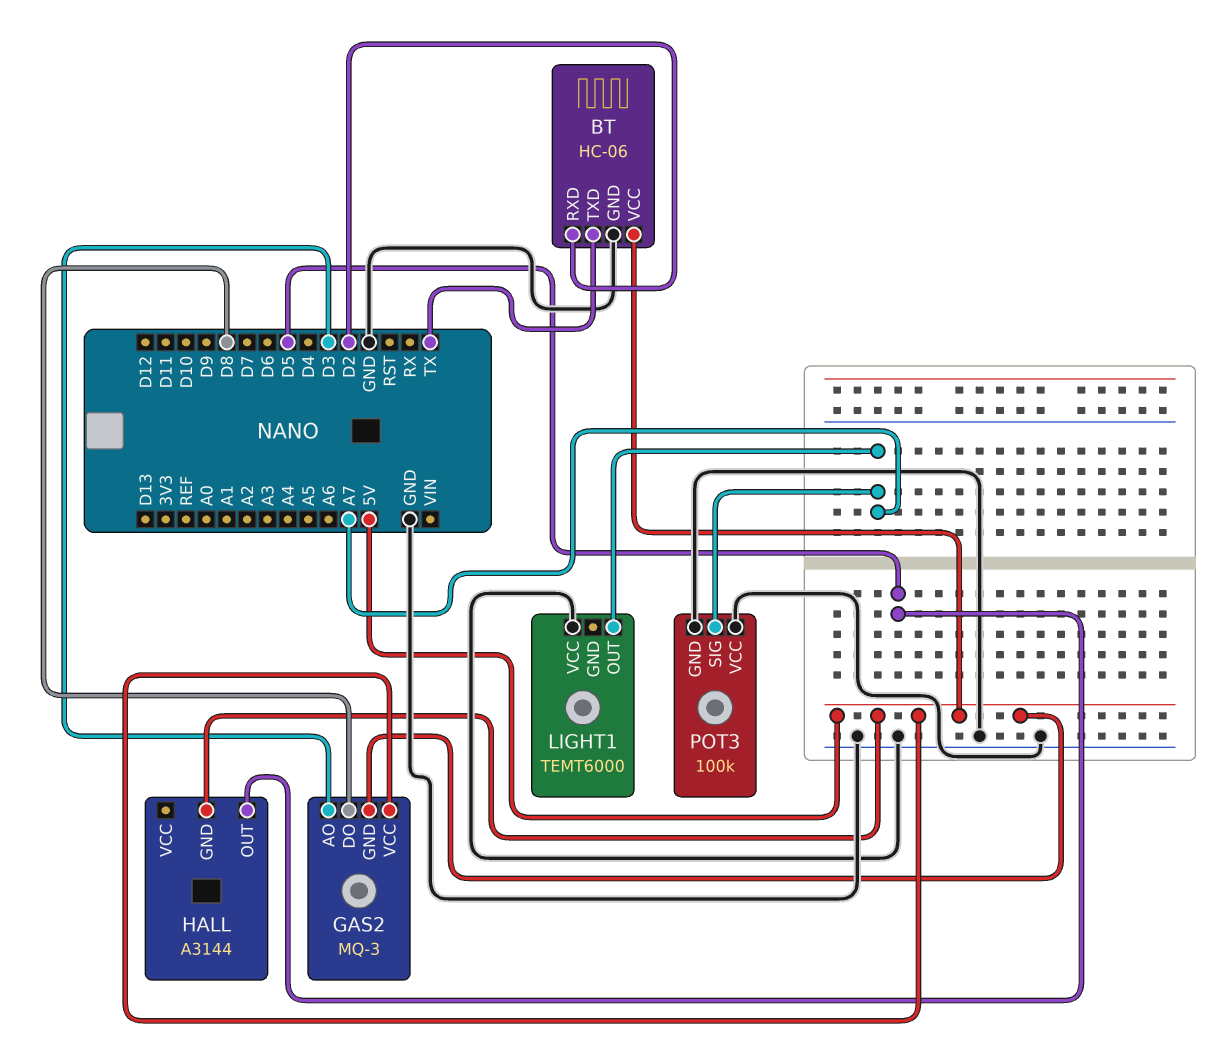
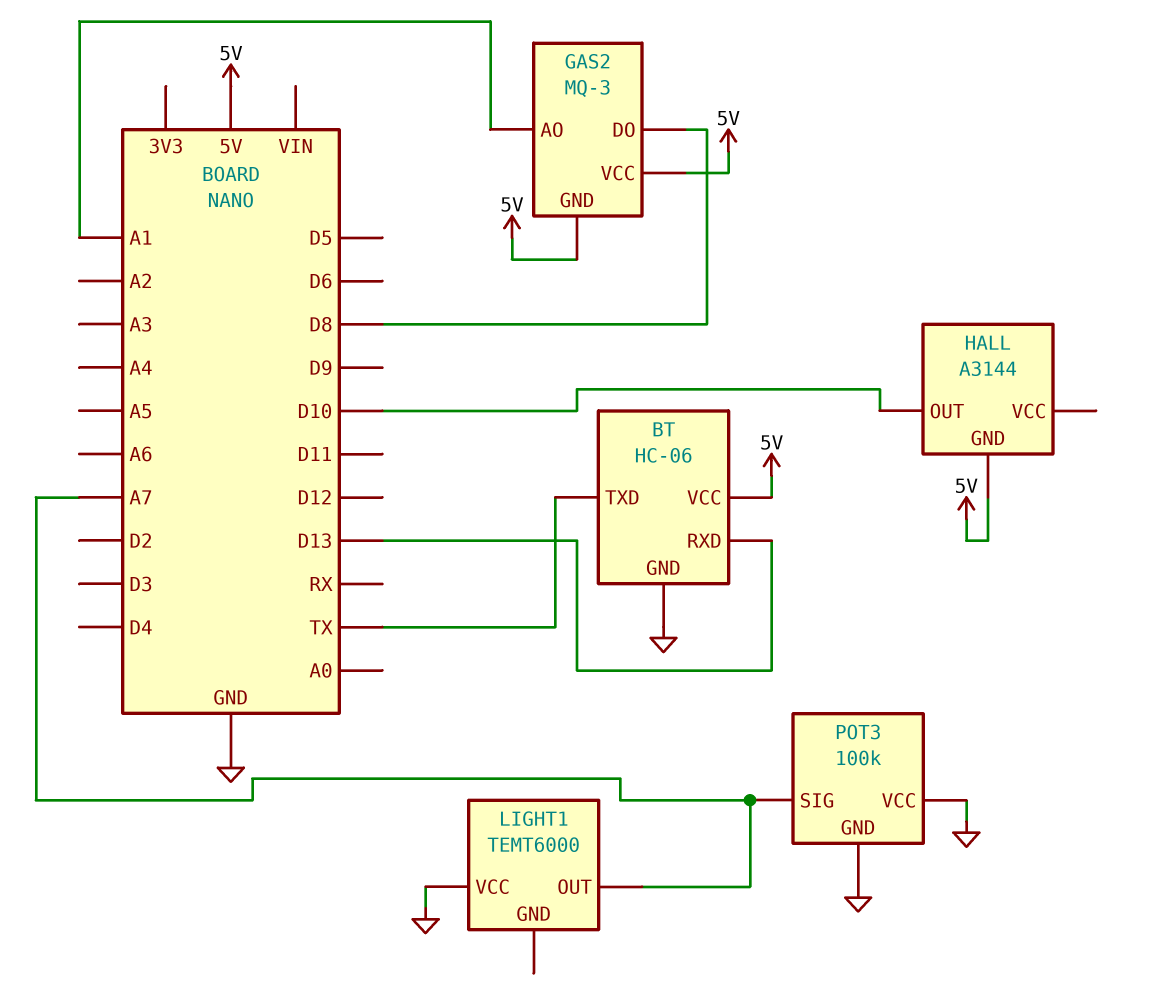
BT pin RXD: D2 -> D13
GAS2 pin AO: D3 -> A1
HALL pin OUT: D5 -> D10

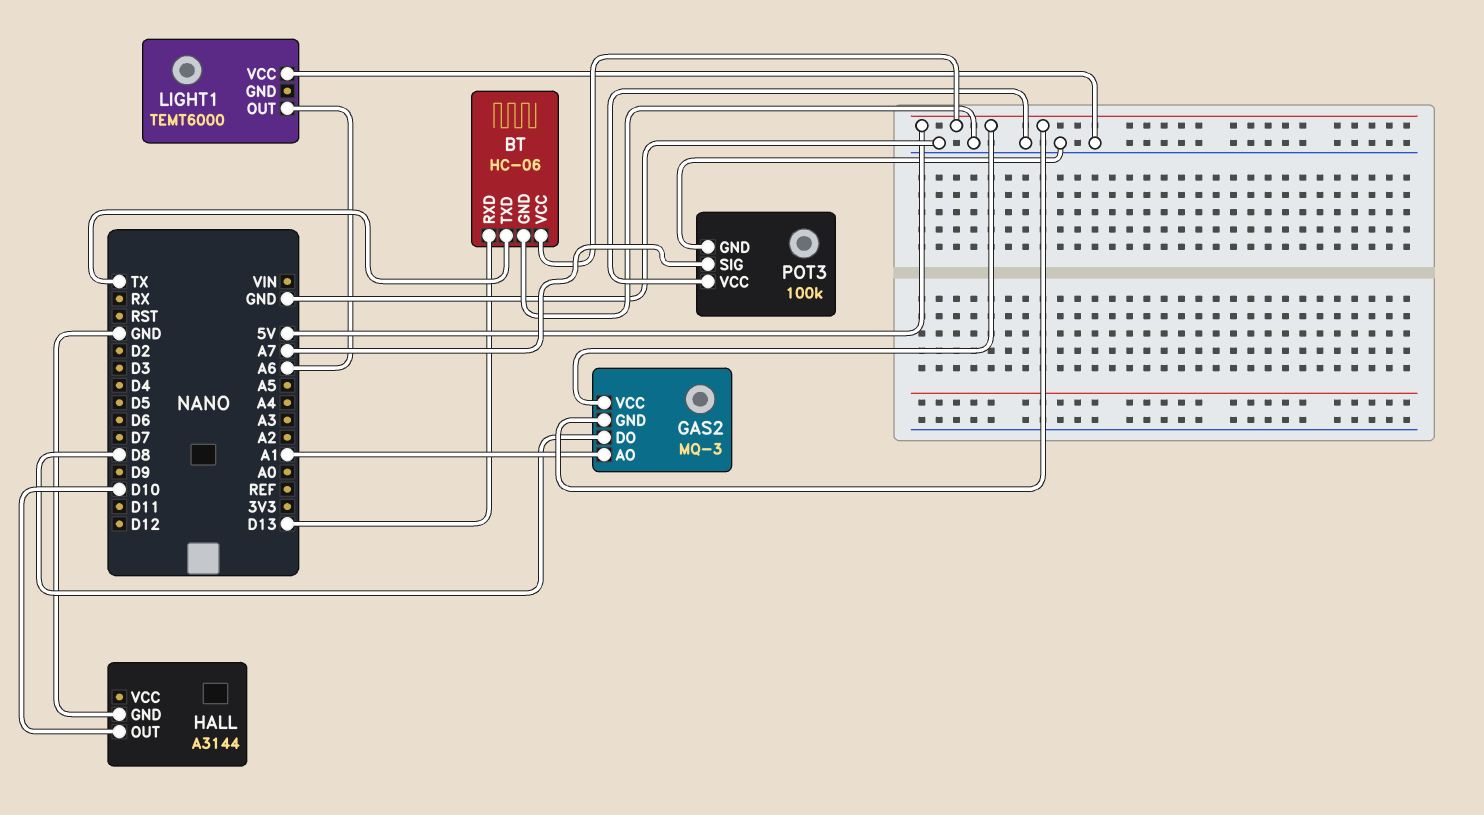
HALL pin GND: 5V -> GND
LIGHT1 pin OUT: A7 -> A6

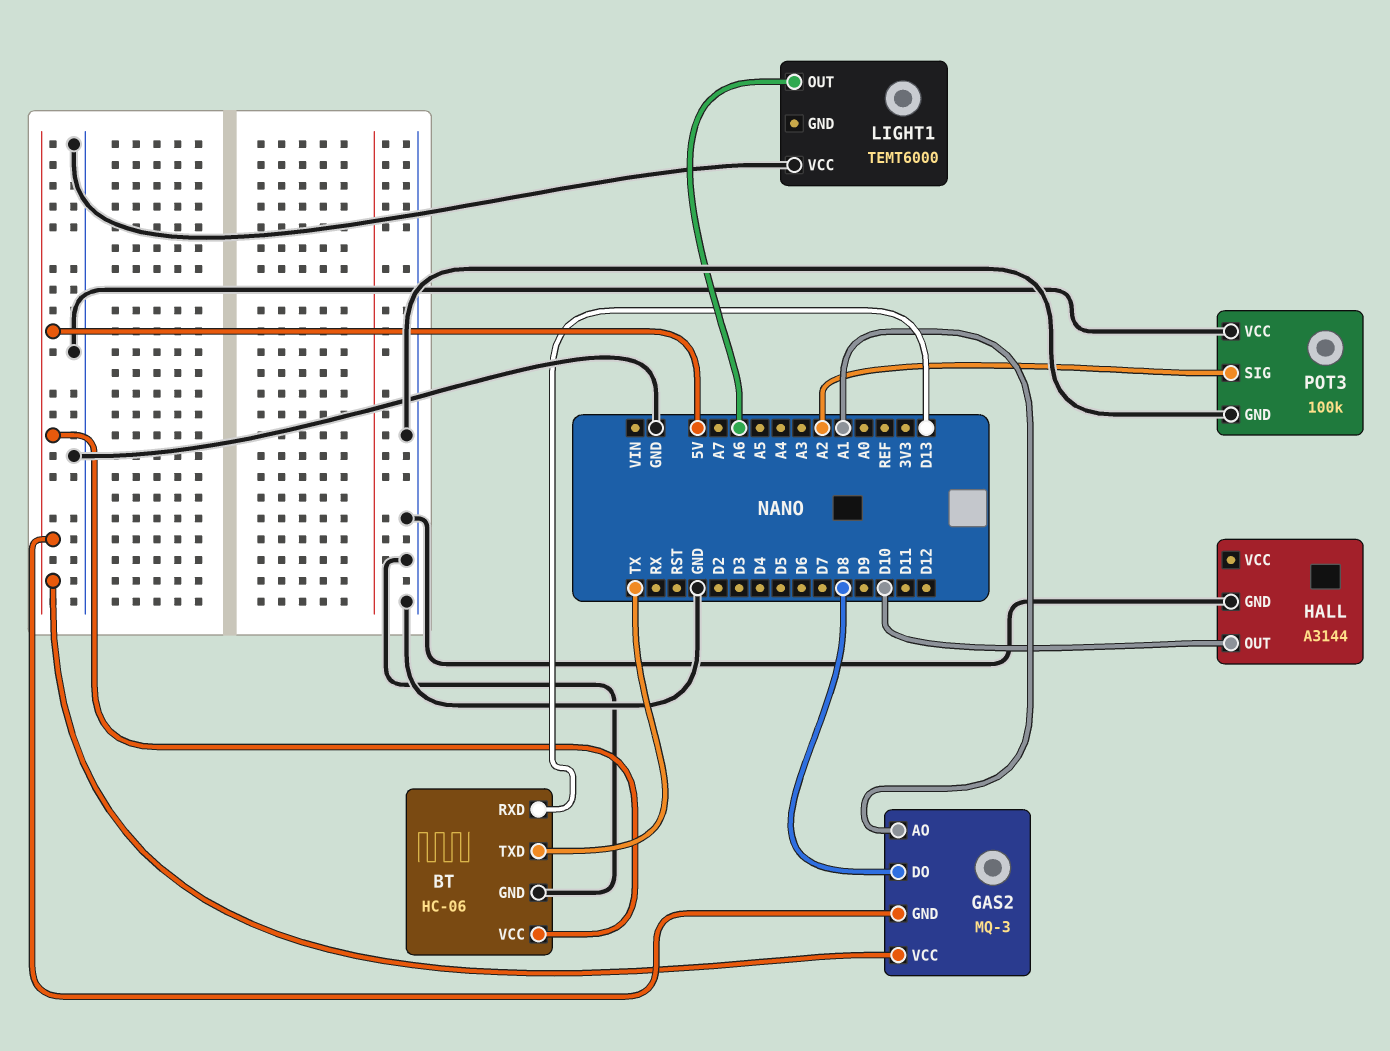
POT3 pin SIG: A7 -> A2

